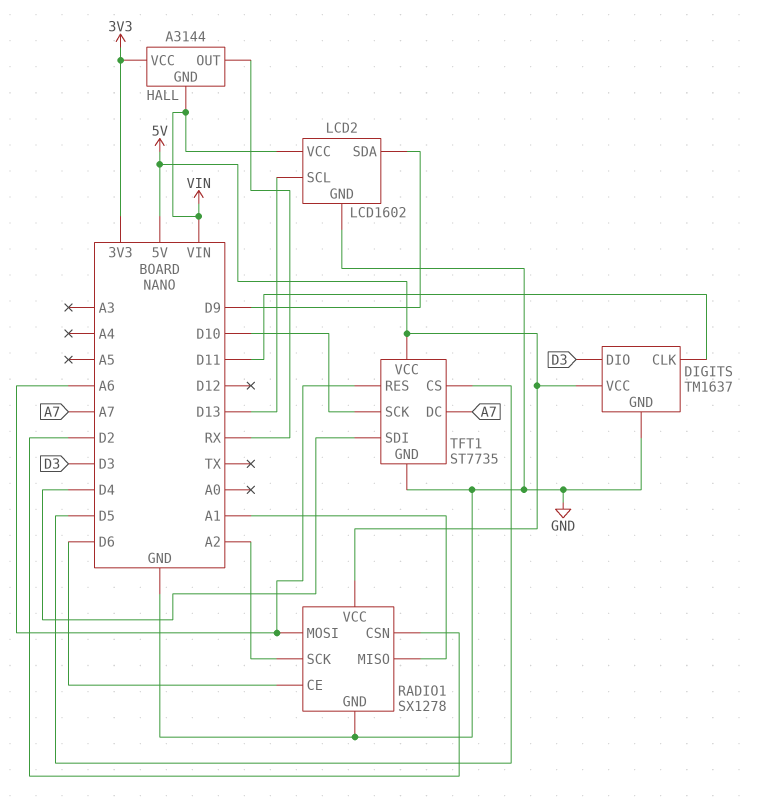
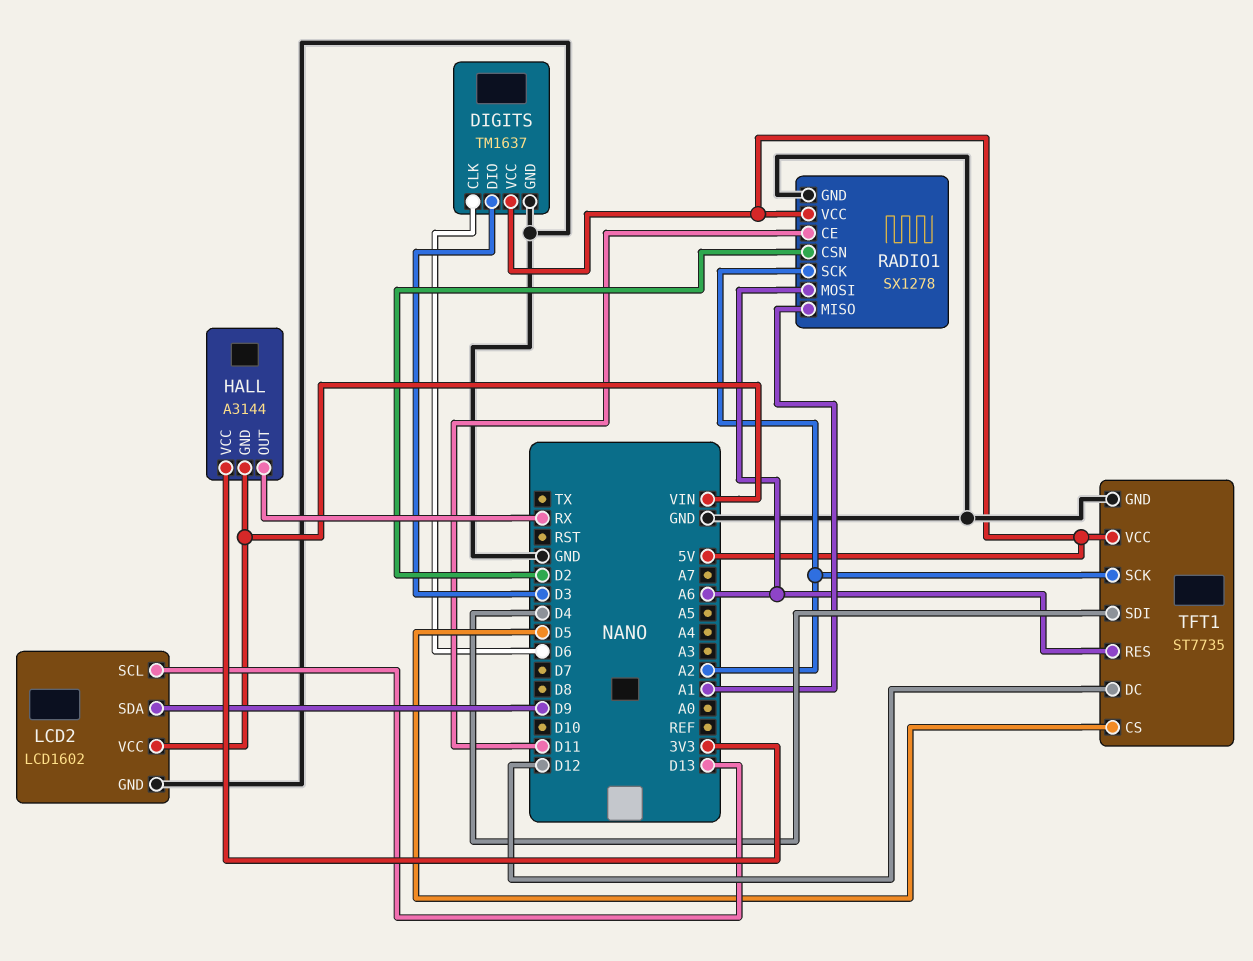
DIGITS pin CLK: D11 -> D6
RADIO1 pin CE: D6 -> D11
TFT1 pin DC: A7 -> D12
TFT1 pin SCK: D10 -> A2

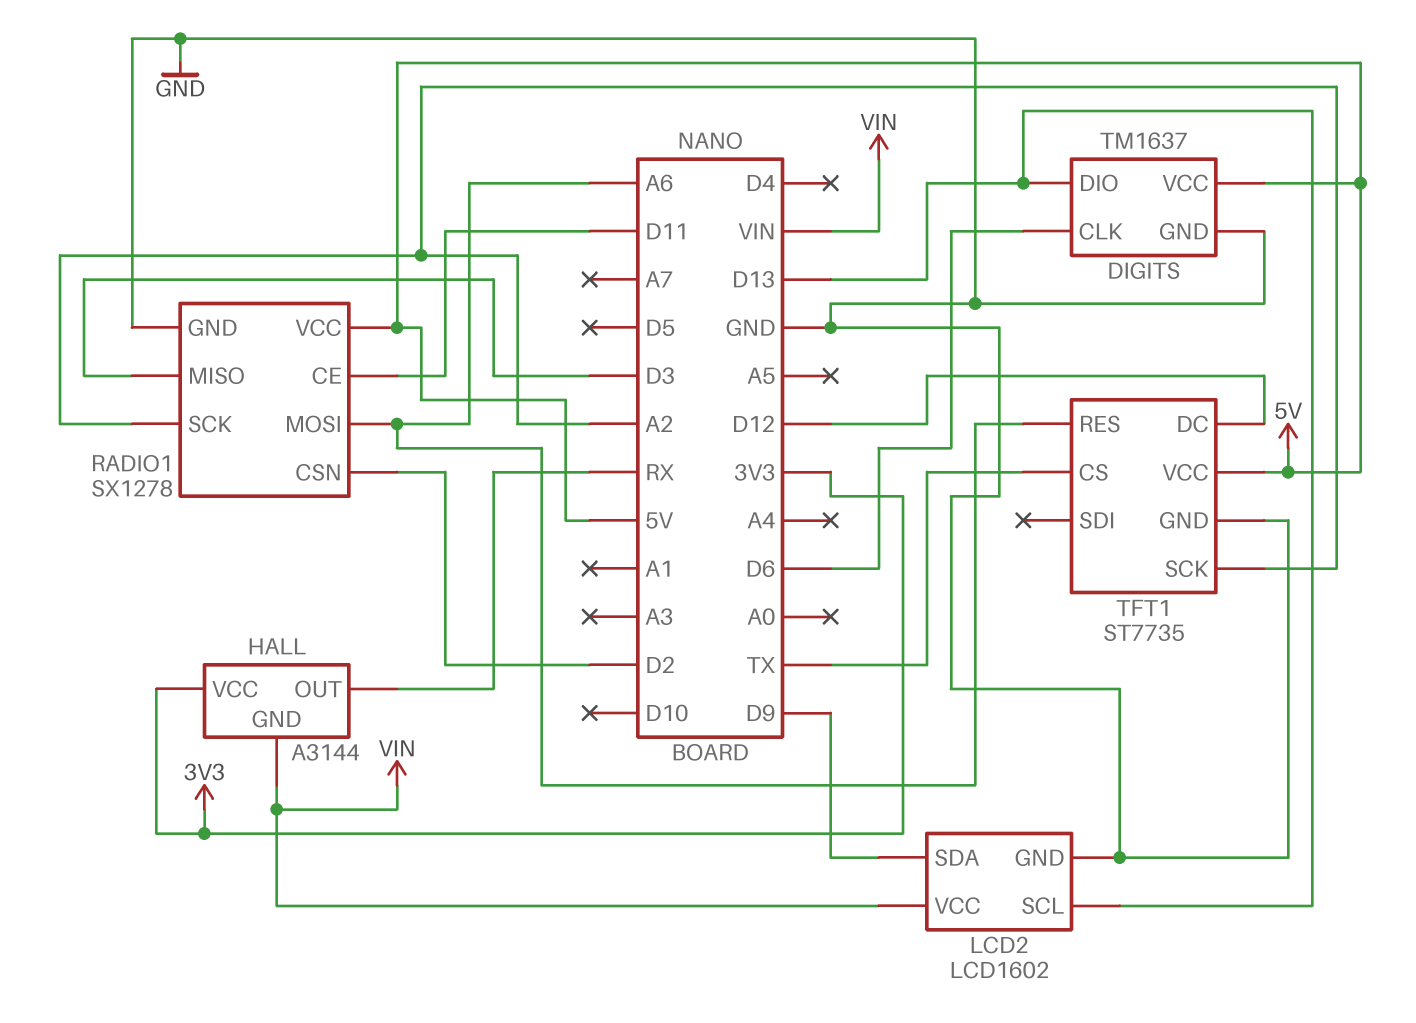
DIGITS pin DIO: D3 -> D13
RADIO1 pin MISO: A1 -> D3
TFT1 pin CS: D5 -> TX
TFT1 pin SDI: D4 -> none

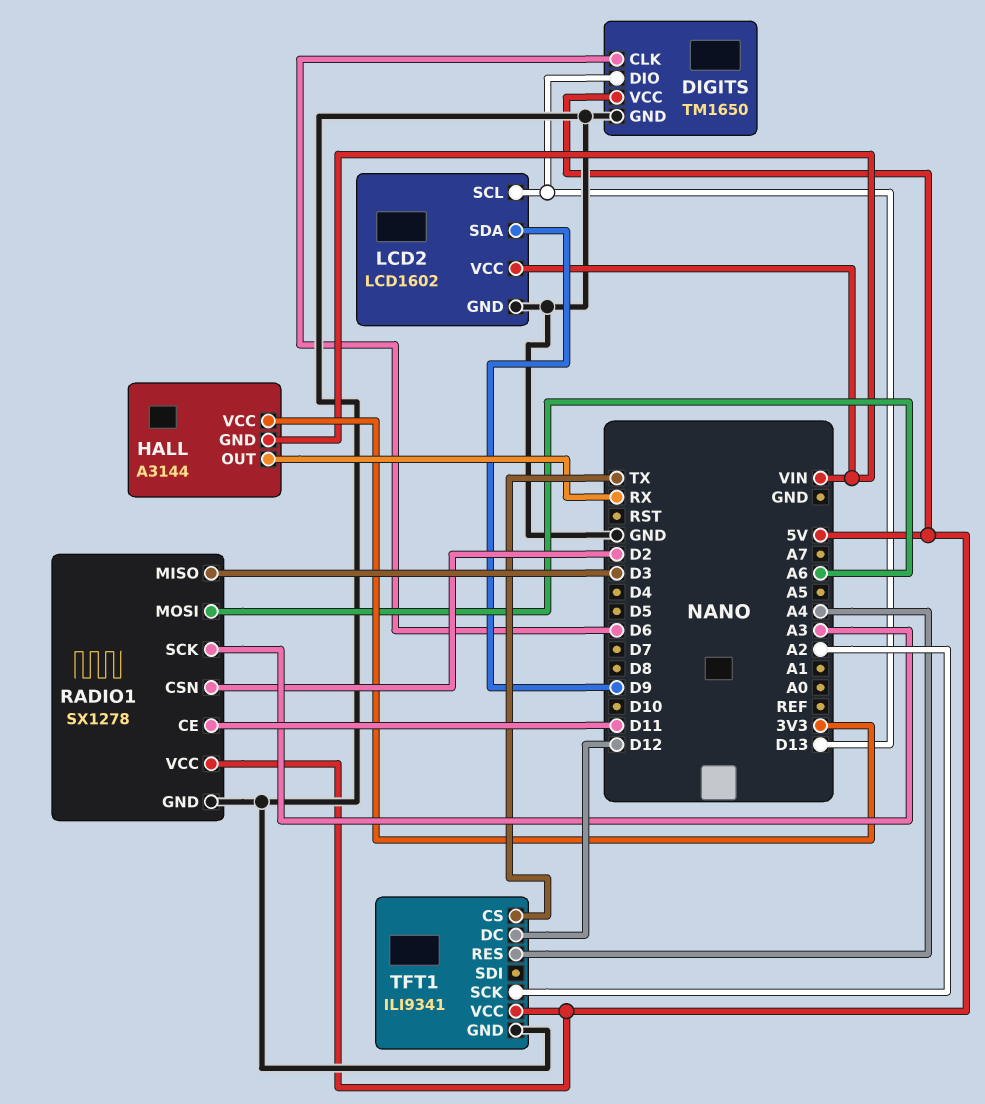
DIGITS: TM1637 -> TM1650
RADIO1 pin SCK: A2 -> A3
TFT1: ST7735 -> ILI9341
TFT1 pin RES: A6 -> A4

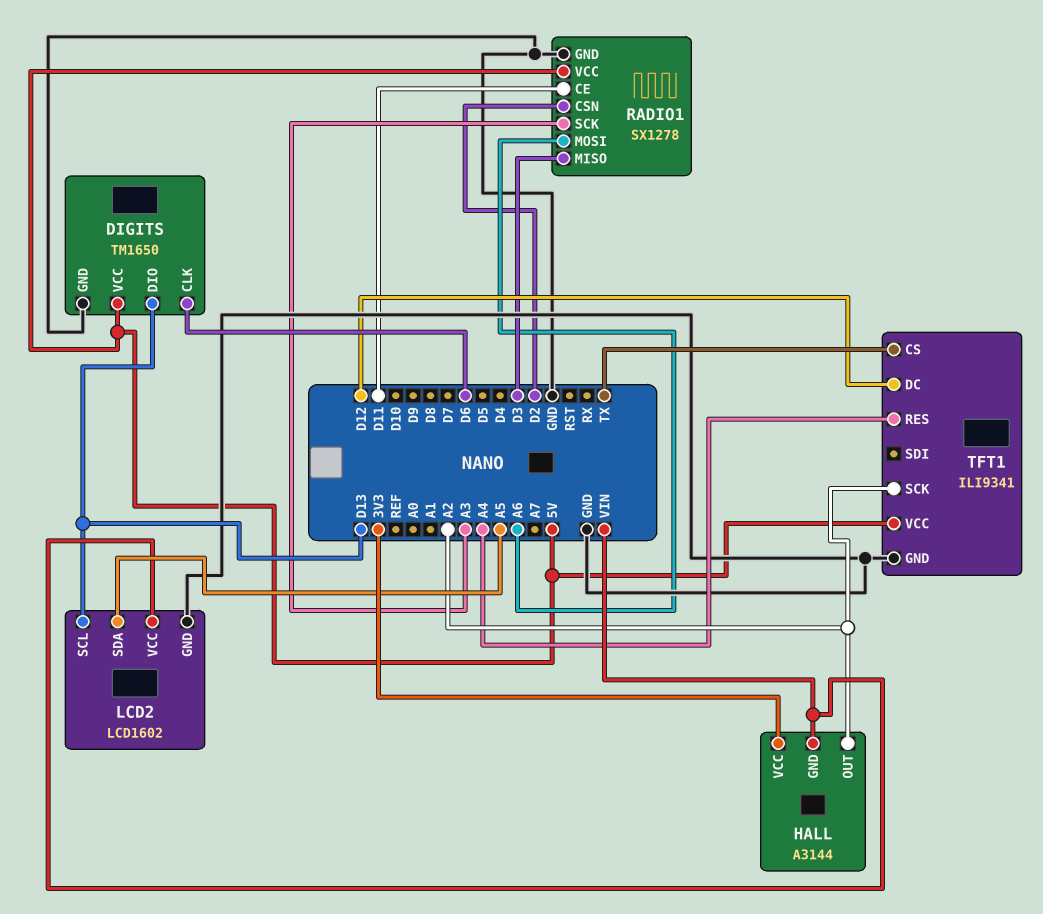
HALL pin OUT: RX -> A2
LCD2 pin SDA: D9 -> A5

